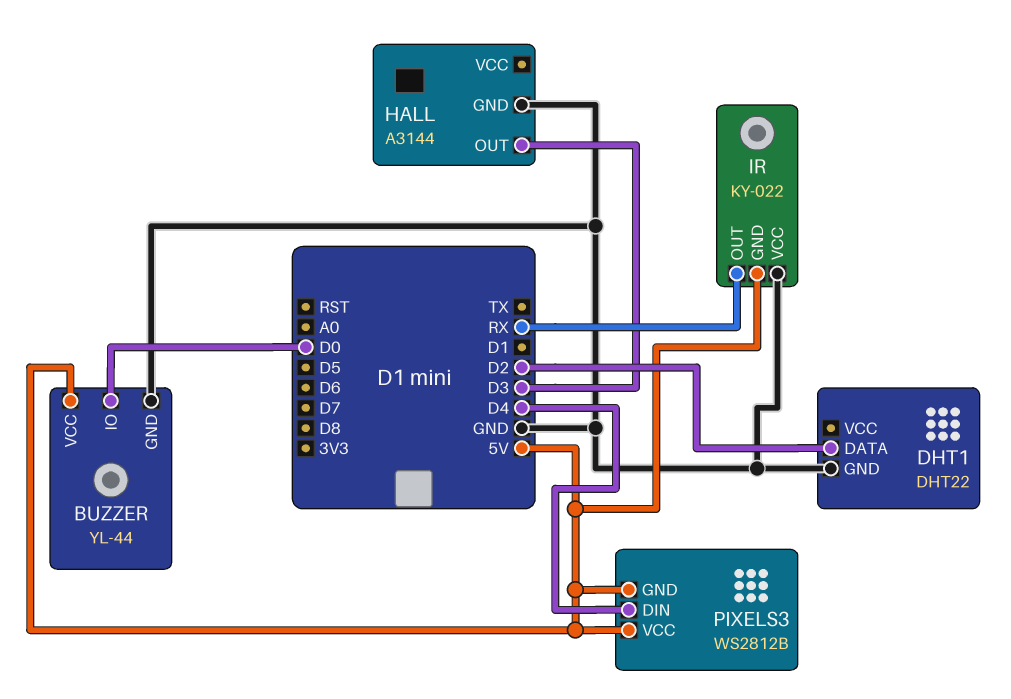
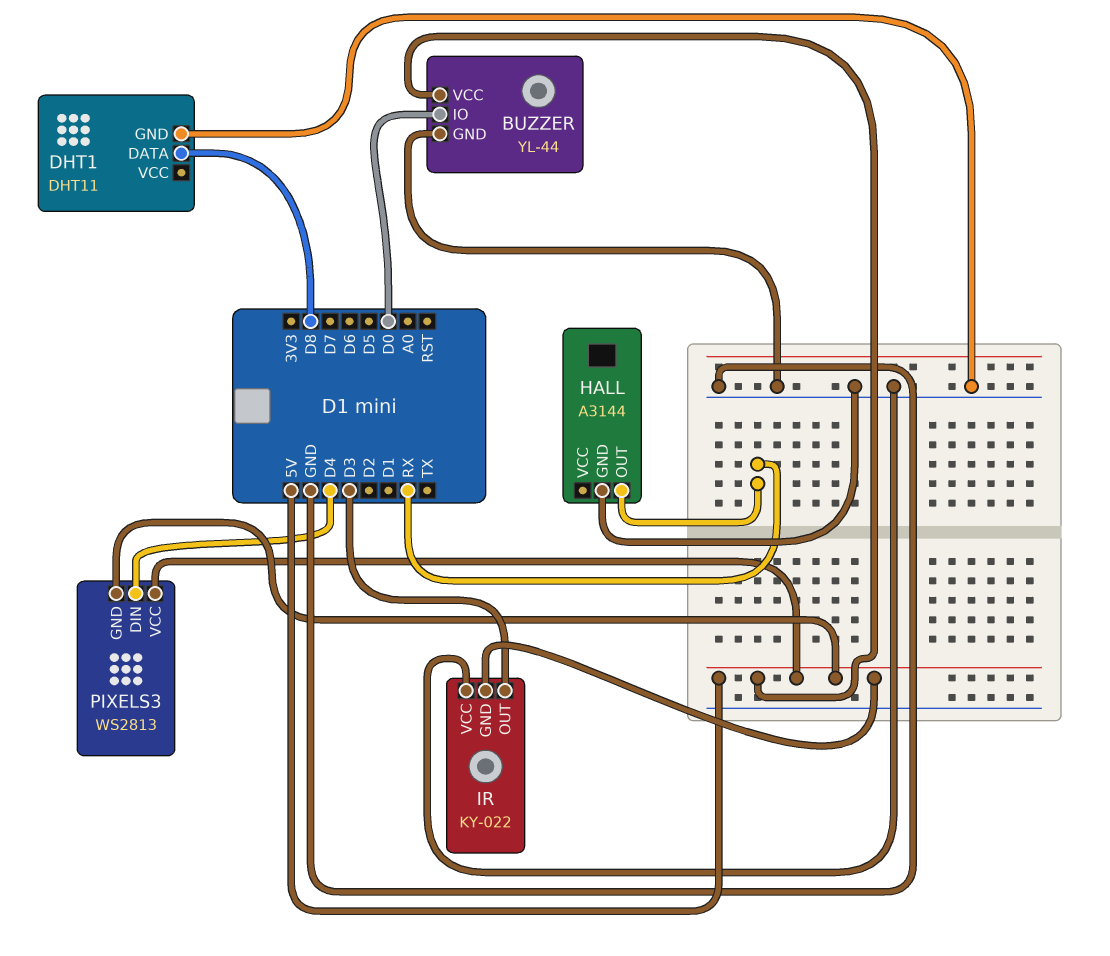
DHT1: DHT22 -> DHT11
DHT1 pin DATA: D2 -> D8
HALL pin OUT: D3 -> RX
IR pin OUT: RX -> D3
PIXELS3: WS2812B -> WS2813

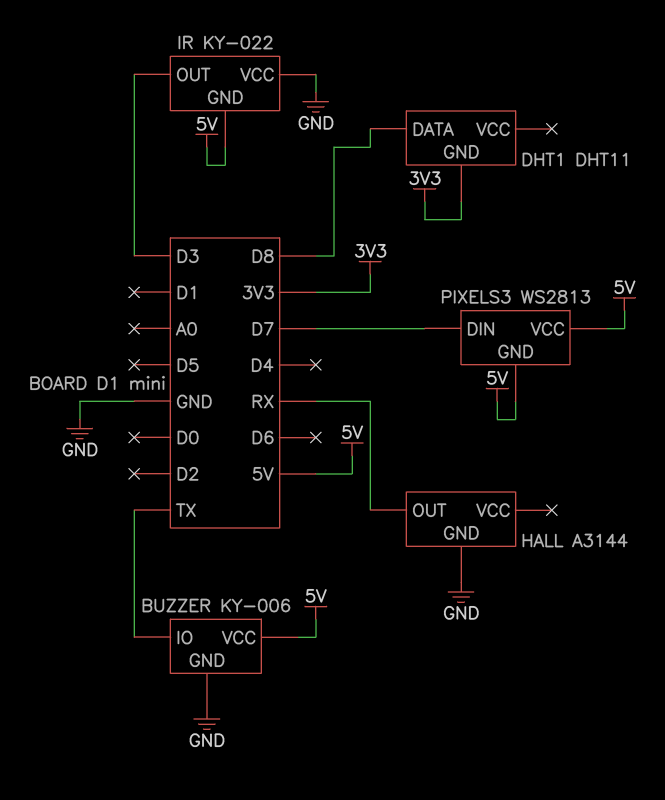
BUZZER: YL-44 -> KY-006
BUZZER pin IO: D0 -> TX
DHT1 pin GND: GND -> 3V3
PIXELS3 pin DIN: D4 -> D7

